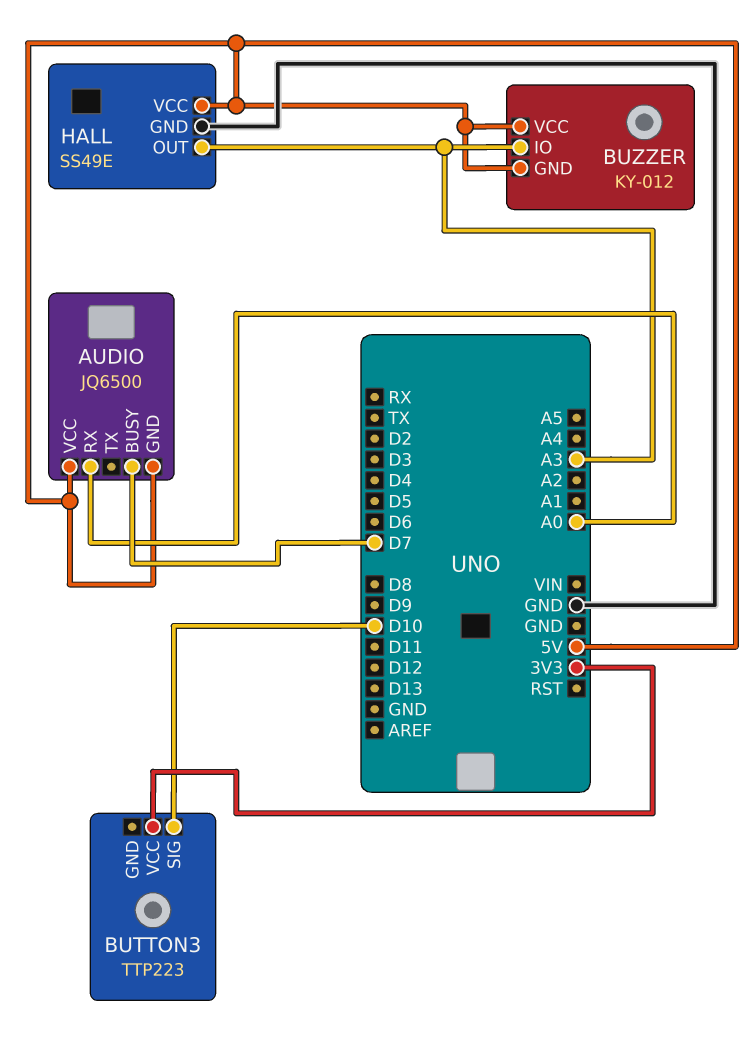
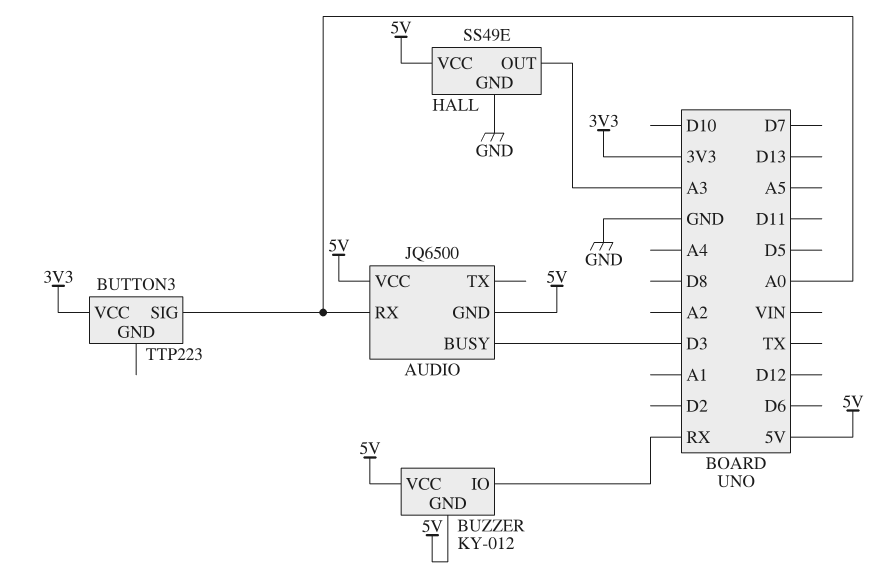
AUDIO pin BUSY: D7 -> D3
BUTTON3 pin SIG: D10 -> A0
BUZZER pin IO: A3 -> RX

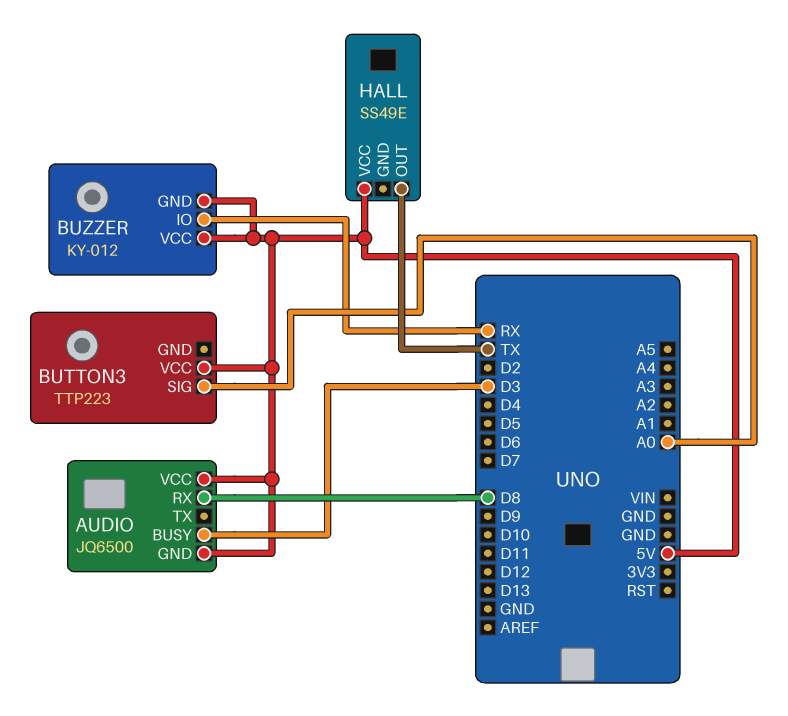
AUDIO pin RX: A0 -> D8
BUTTON3 pin VCC: 3V3 -> 5V
HALL pin GND: GND -> none
HALL pin OUT: A3 -> TX

